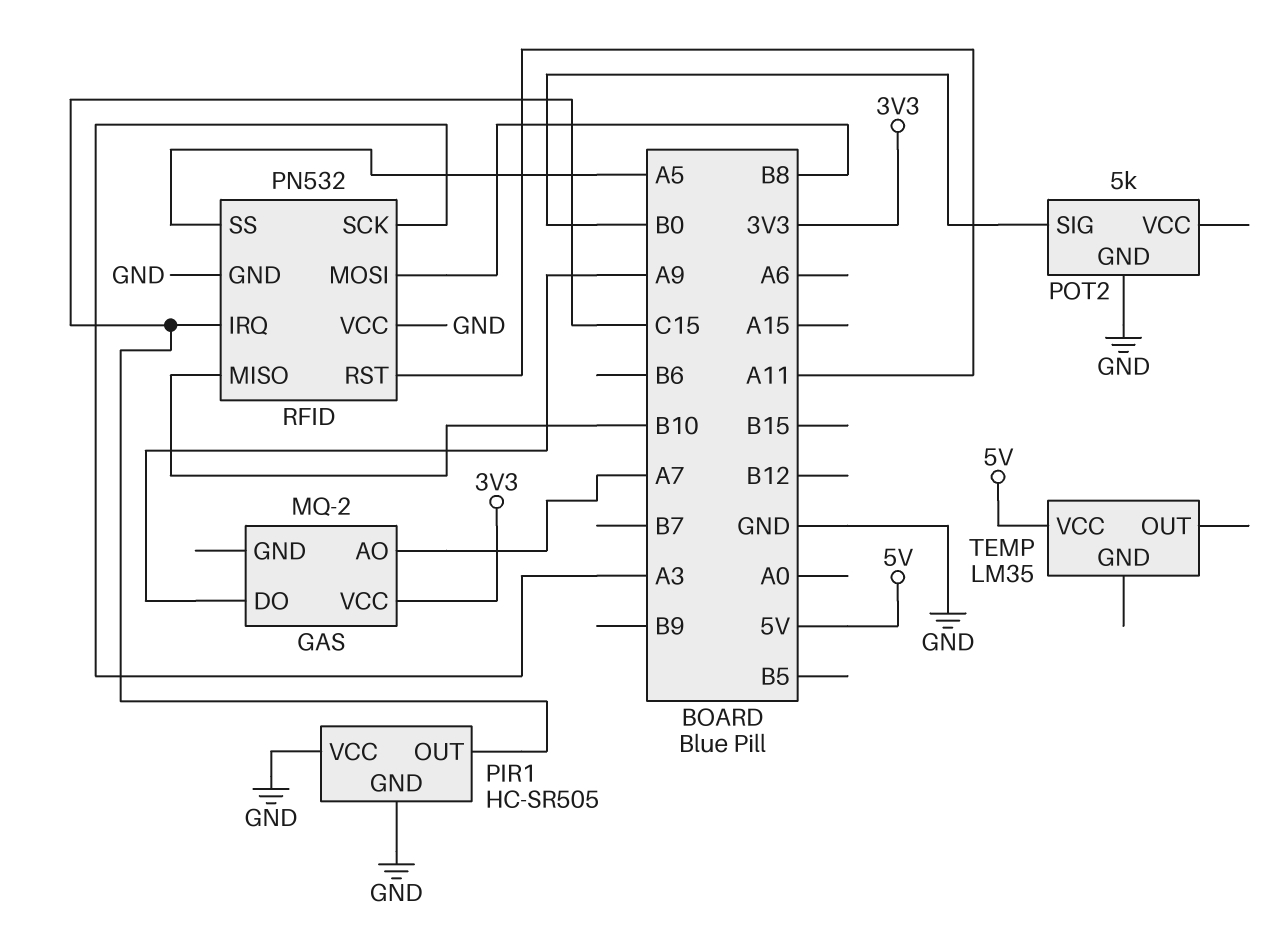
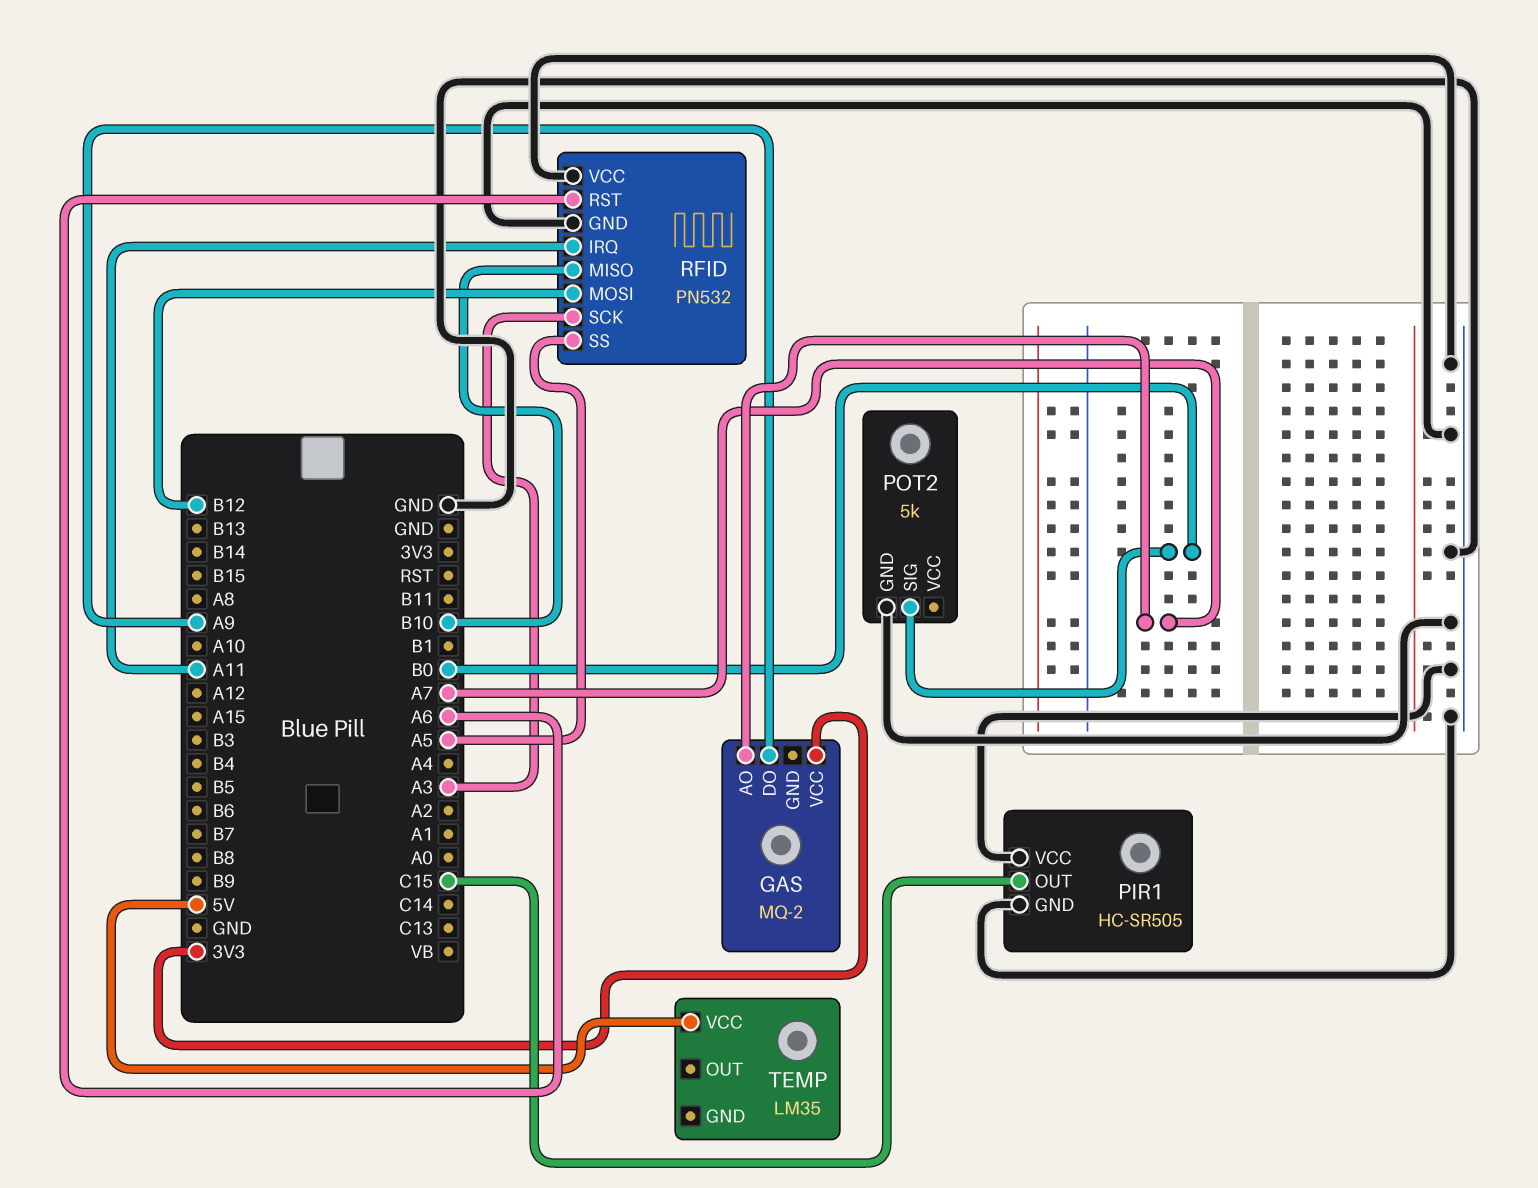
RFID pin IRQ: C15 -> A11
RFID pin MOSI: B8 -> B12
RFID pin RST: A11 -> A6

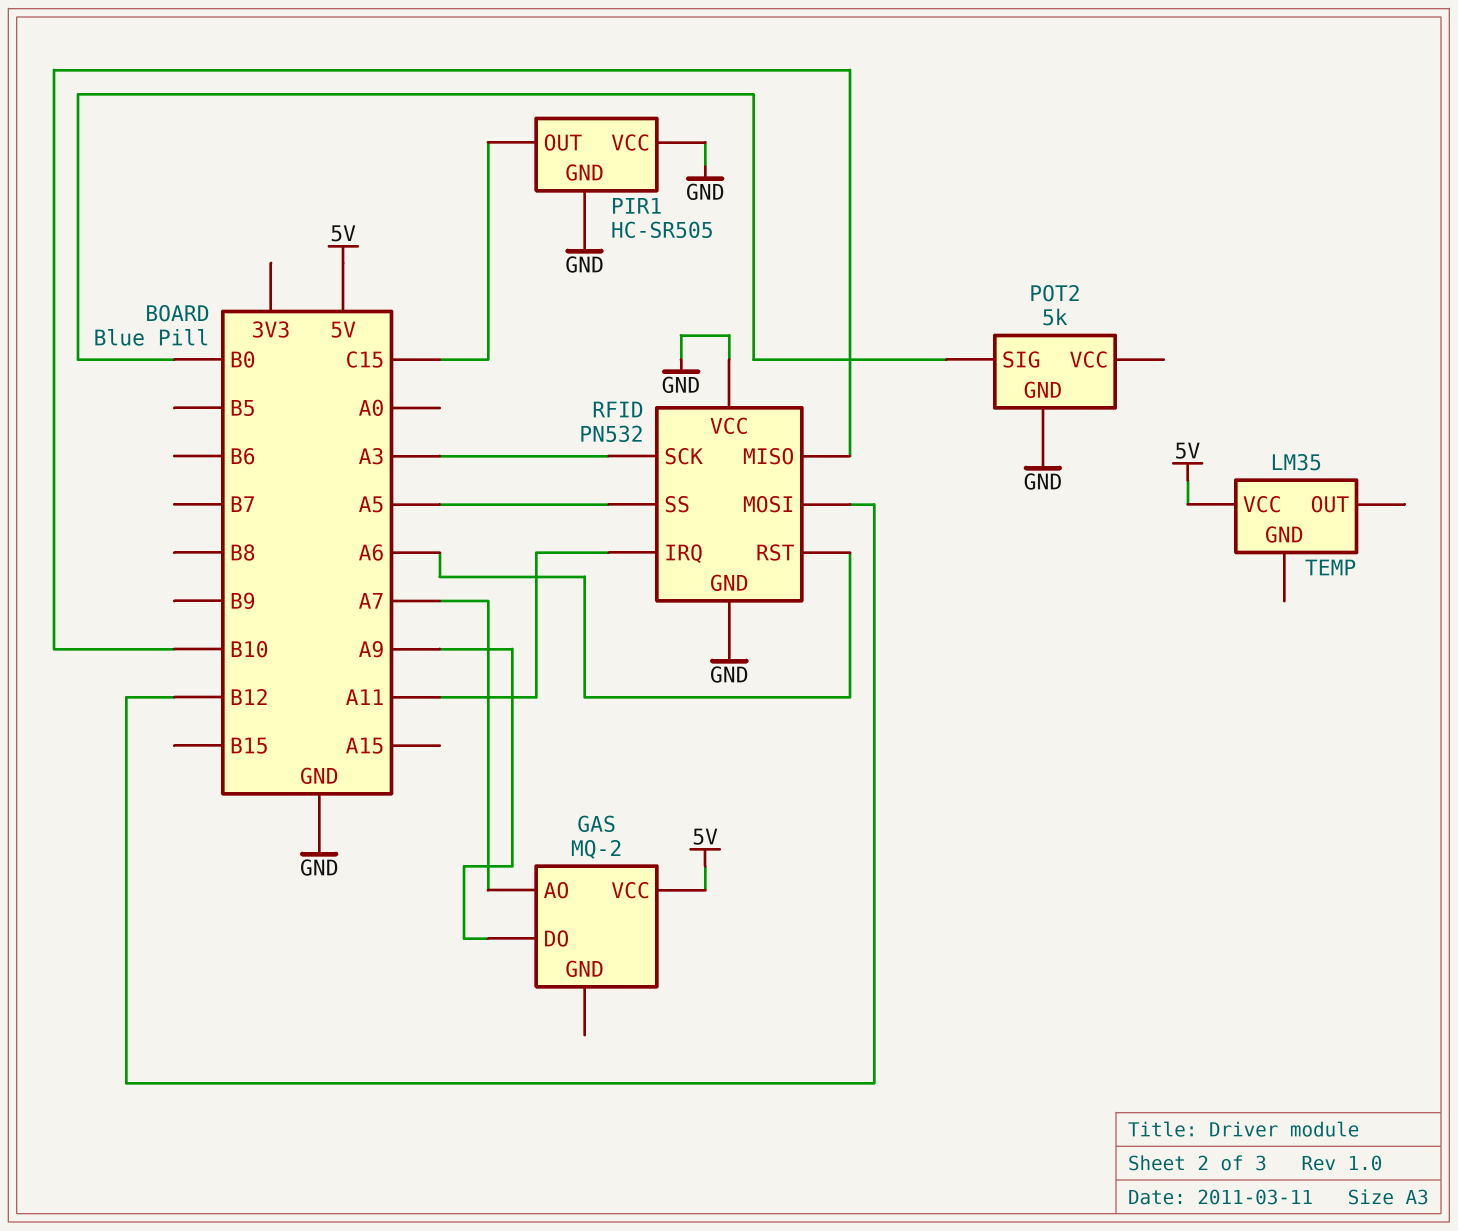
GAS pin VCC: 3V3 -> 5V

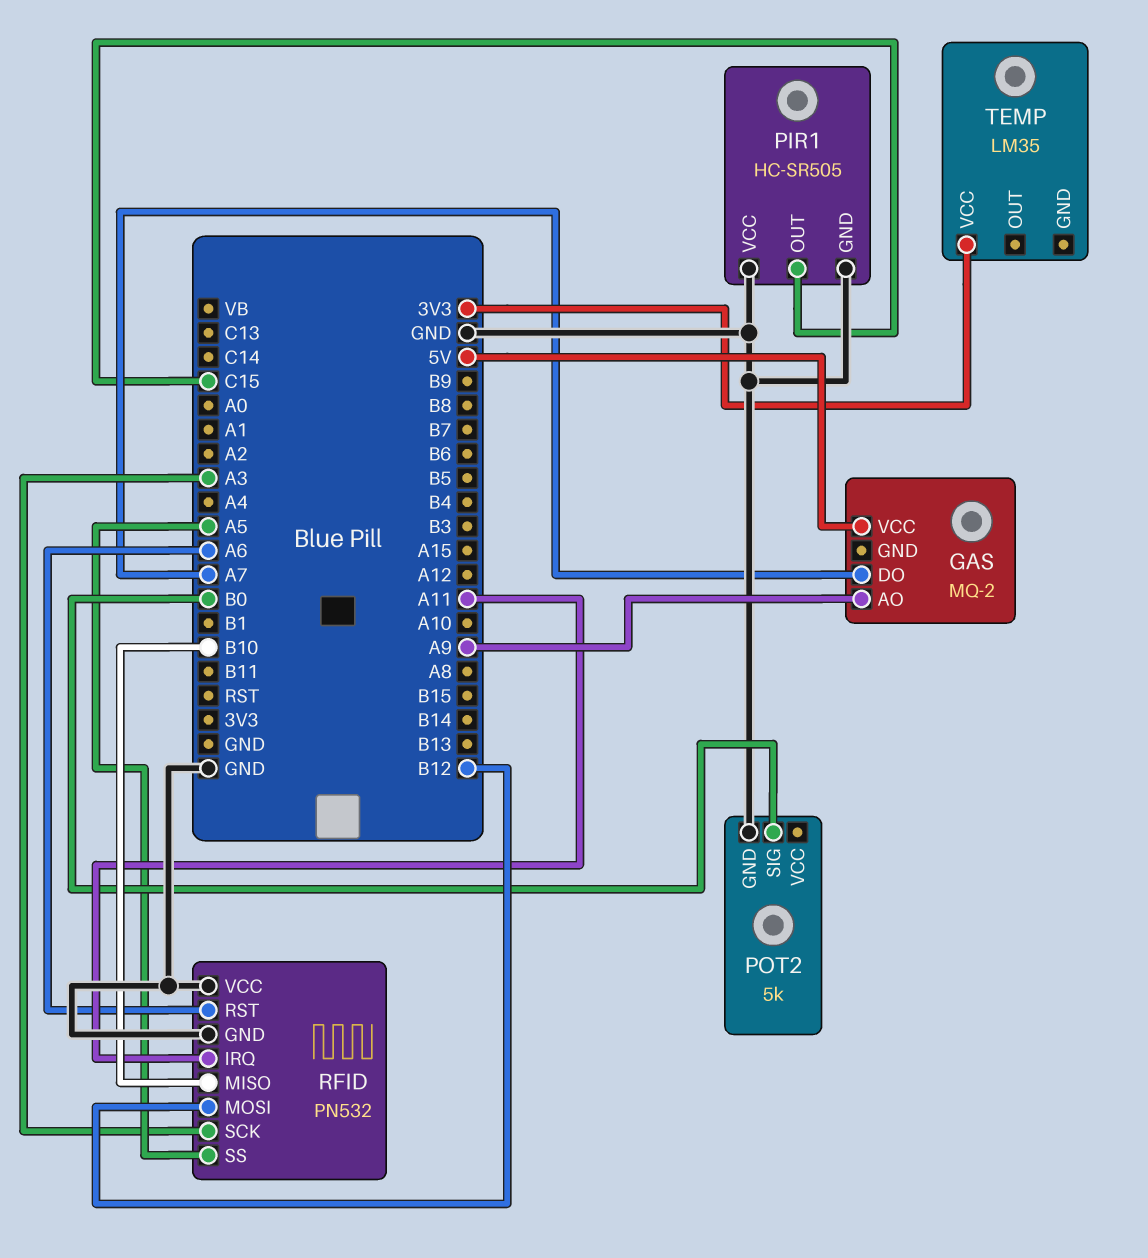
GAS pin AO: A7 -> A9
GAS pin DO: A9 -> A7
TEMP pin VCC: 5V -> 3V3

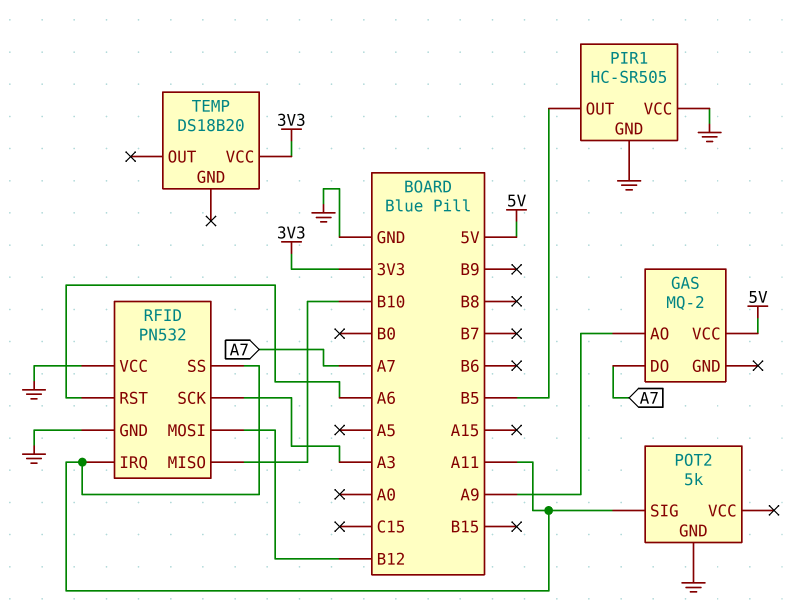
PIR1 pin OUT: C15 -> B5
POT2 pin SIG: B0 -> A11
RFID pin SS: A5 -> A11
TEMP: LM35 -> DS18B20

